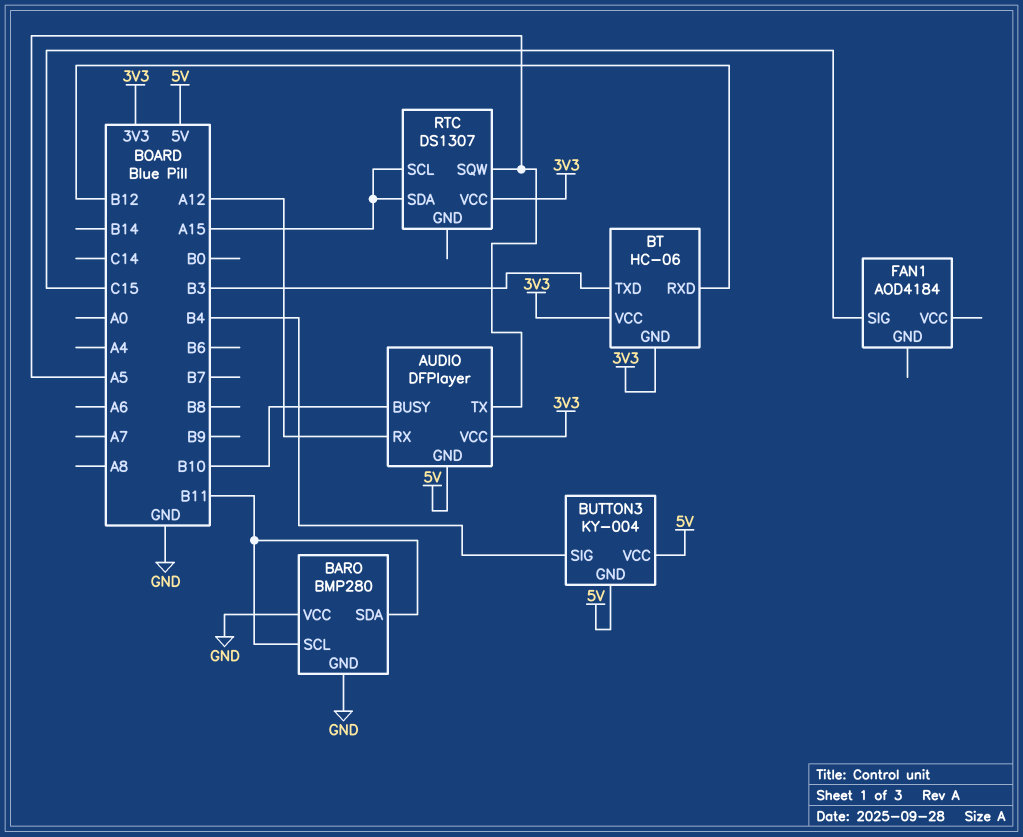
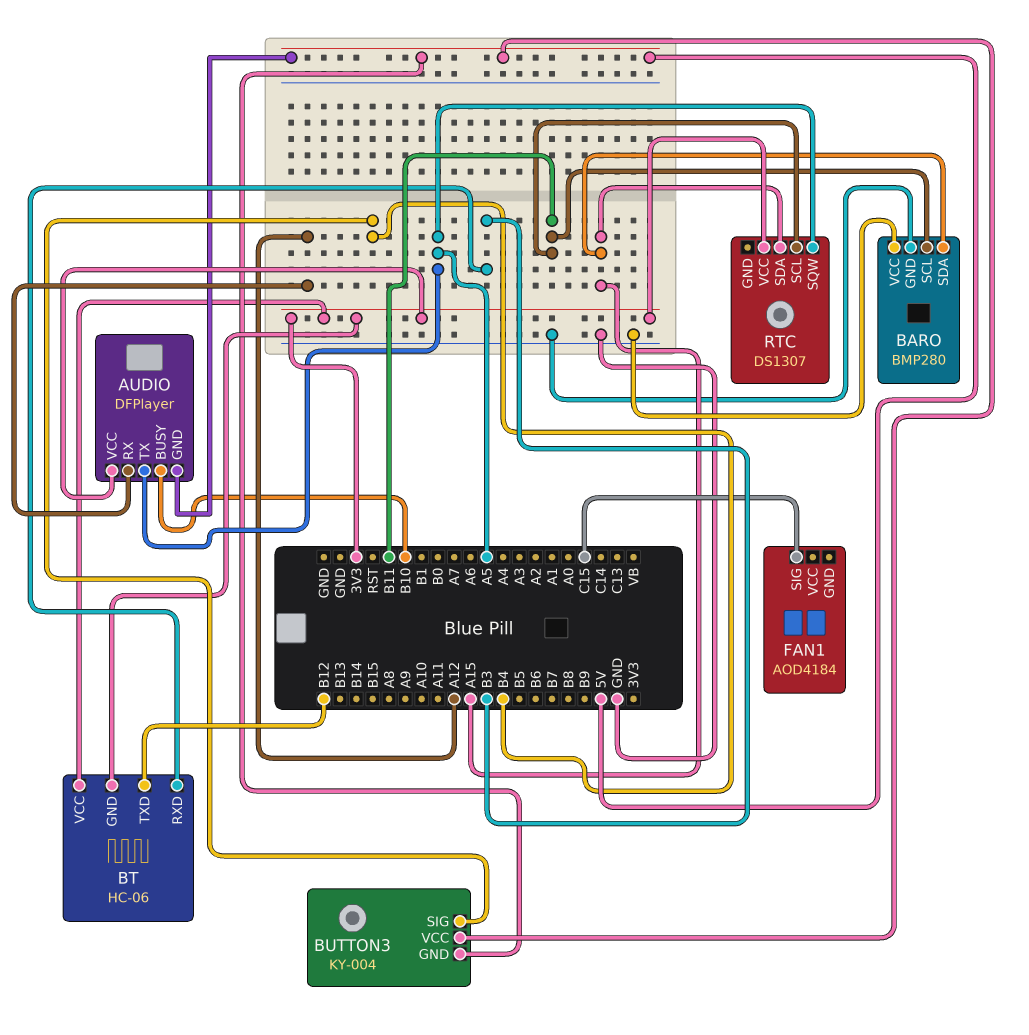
BARO pin SDA: B11 -> A15
BT pin RXD: B12 -> B3
BT pin TXD: B3 -> B12
RTC pin SCL: A15 -> B11

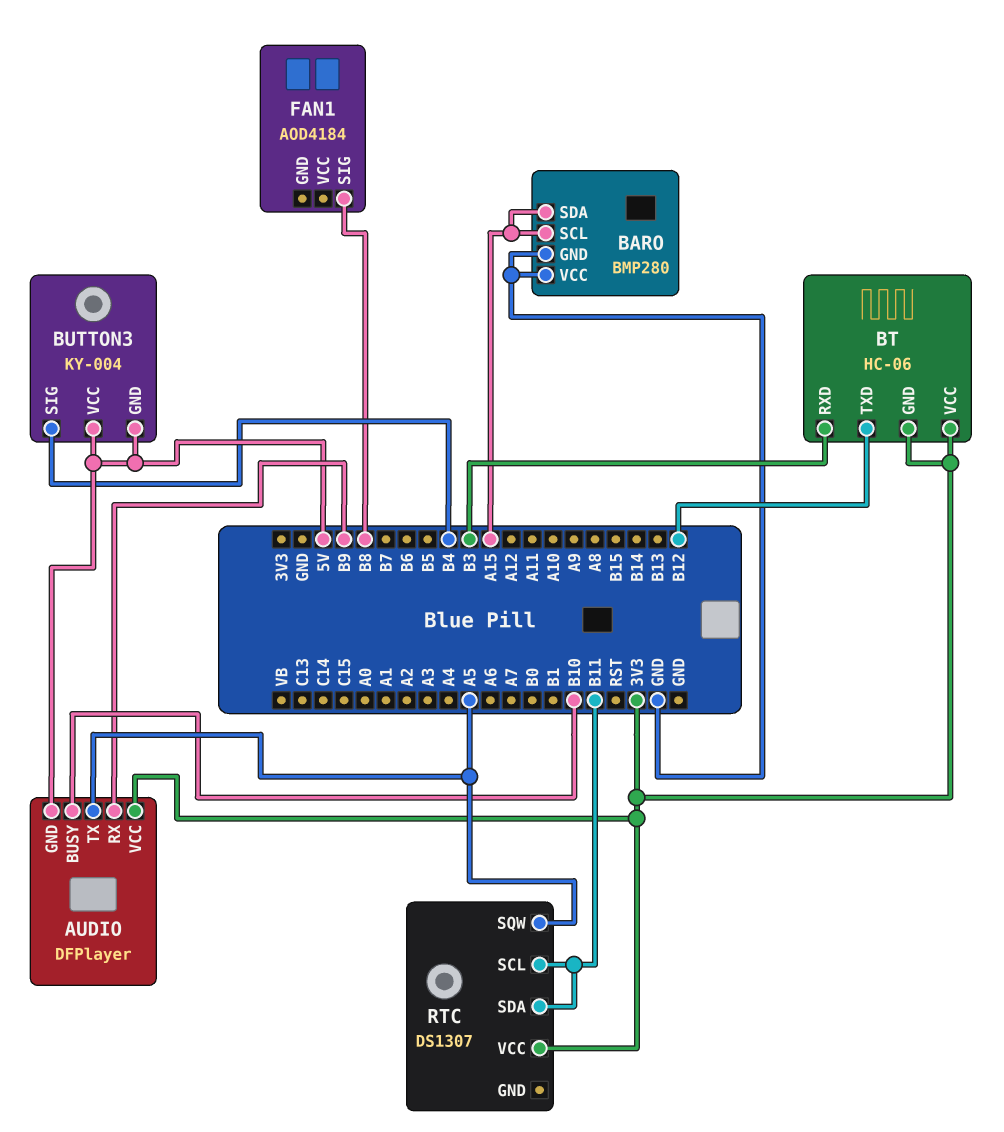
AUDIO pin RX: A12 -> B9
BARO pin SCL: B11 -> A15
FAN1 pin SIG: C15 -> B8
RTC pin SDA: A15 -> B11

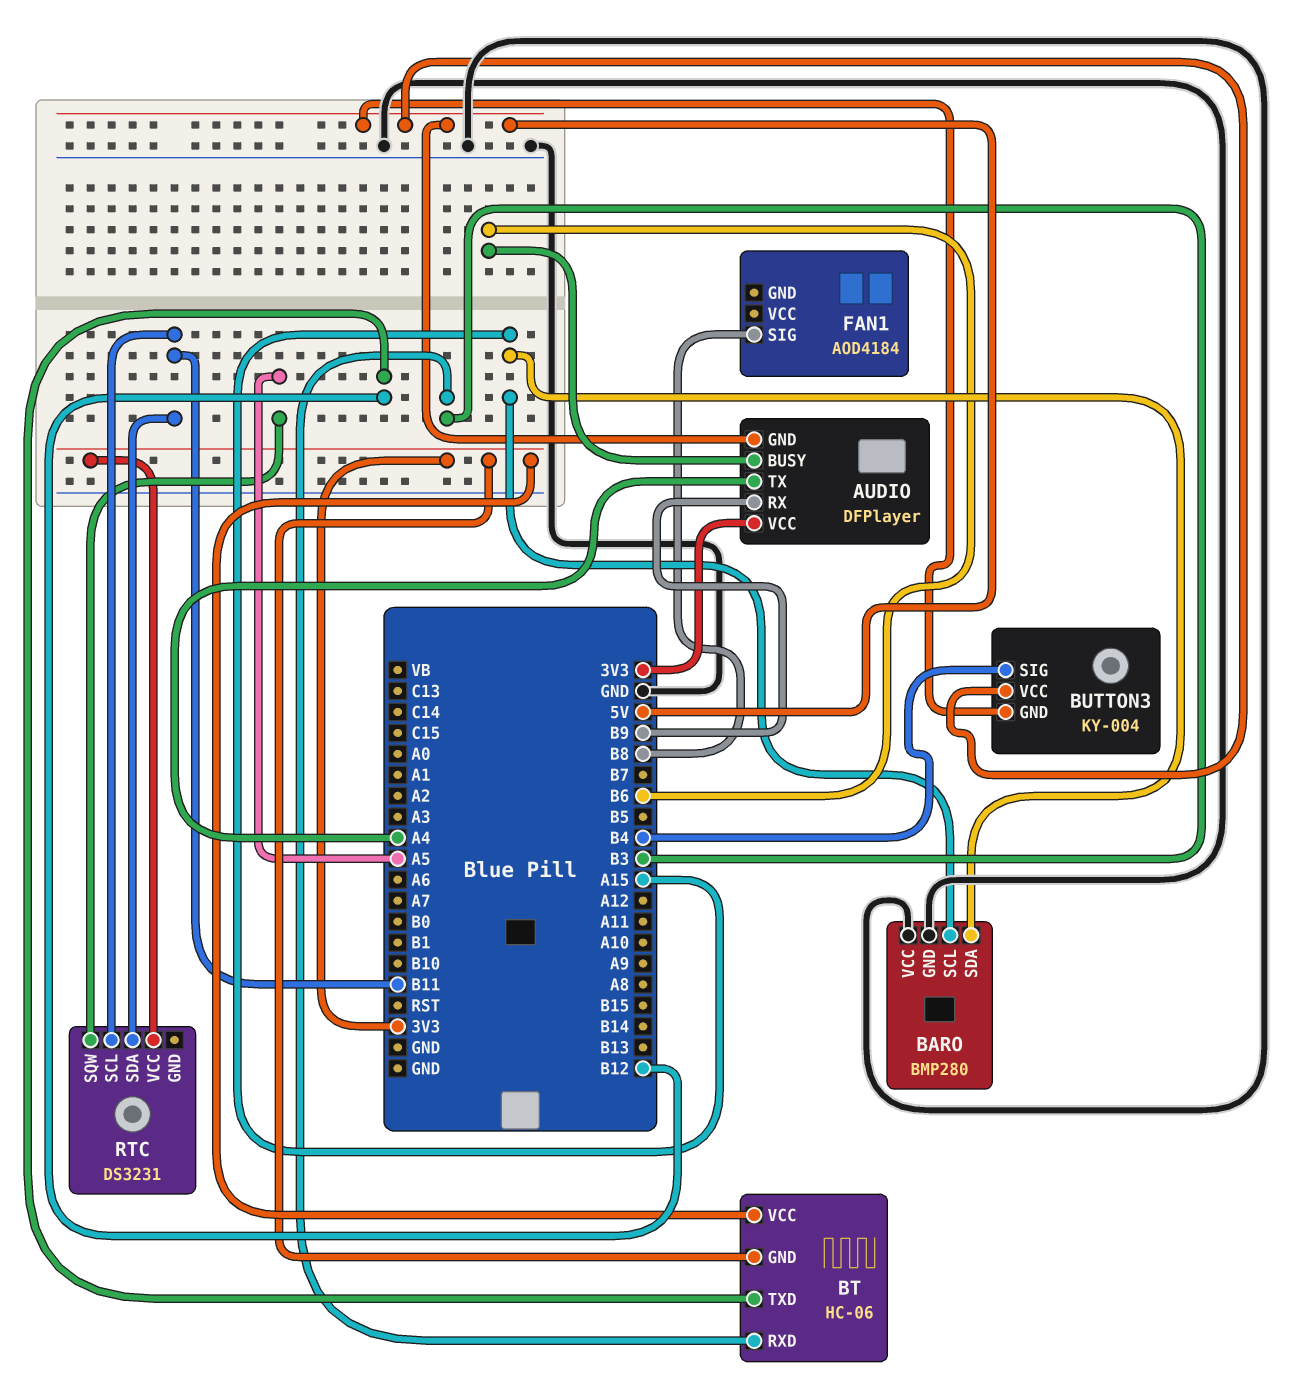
AUDIO pin BUSY: B10 -> B6
AUDIO pin TX: A5 -> A4
RTC: DS1307 -> DS3231

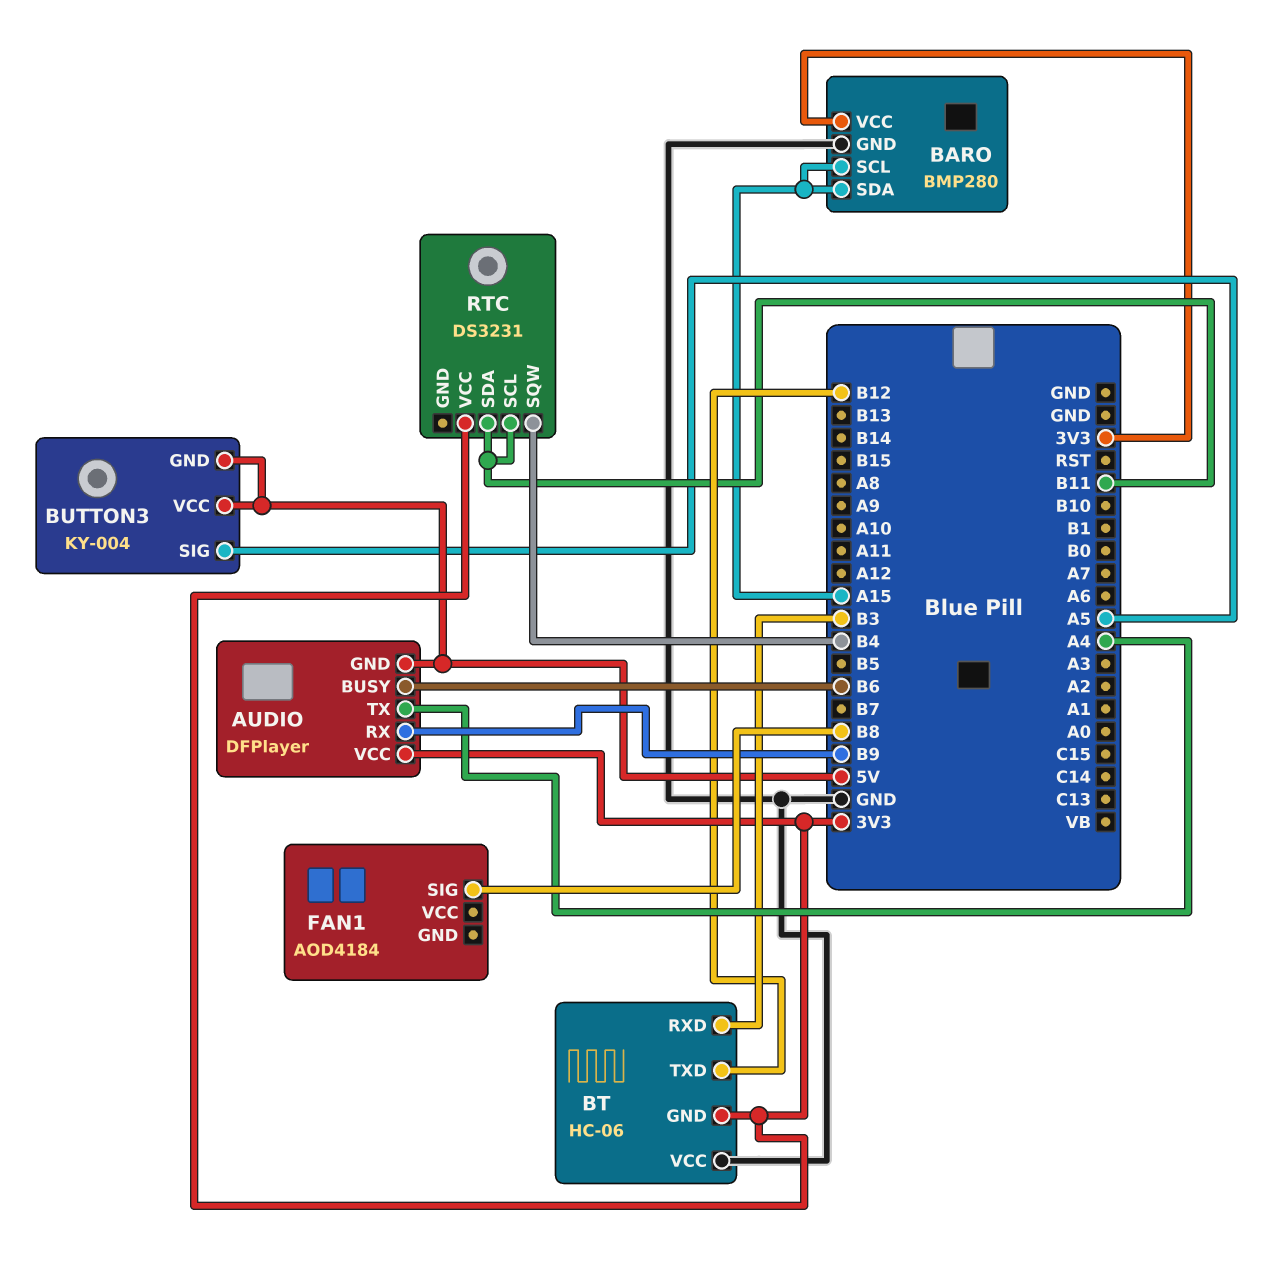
BARO pin VCC: GND -> 3V3
BT pin VCC: 3V3 -> GND
BUTTON3 pin SIG: B4 -> A5
RTC pin SQW: A5 -> B4

